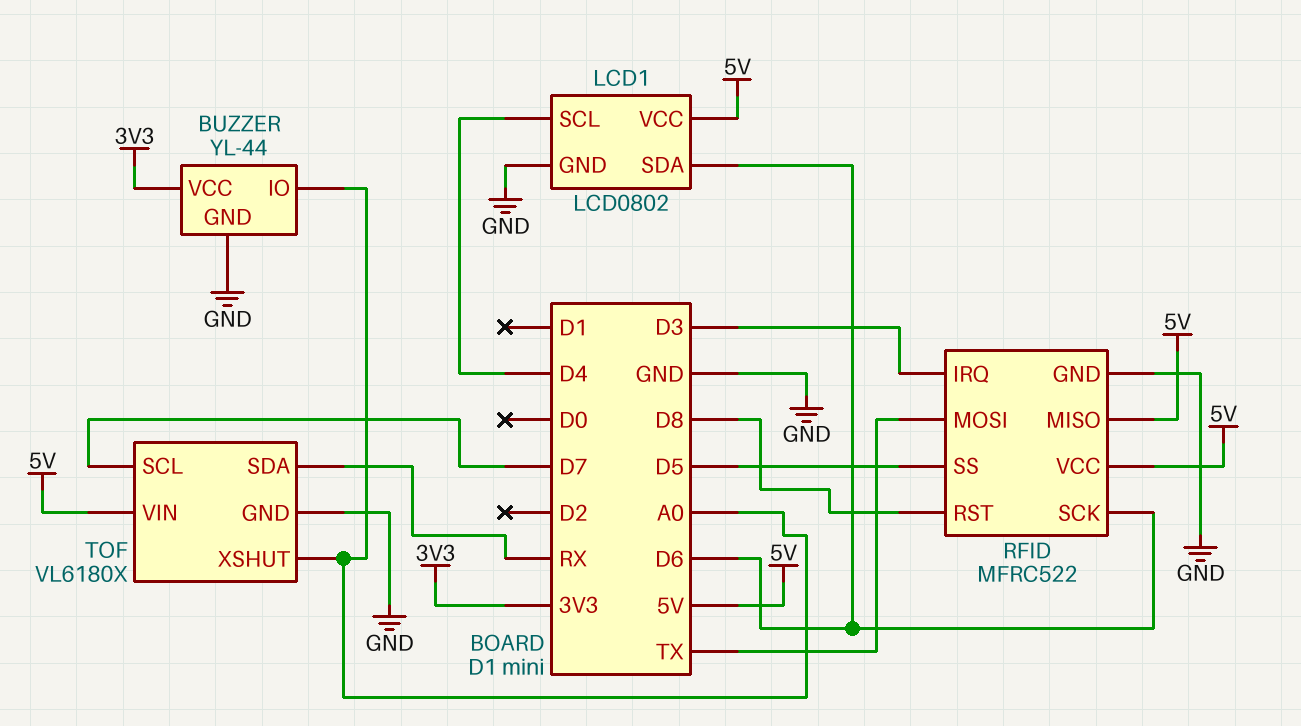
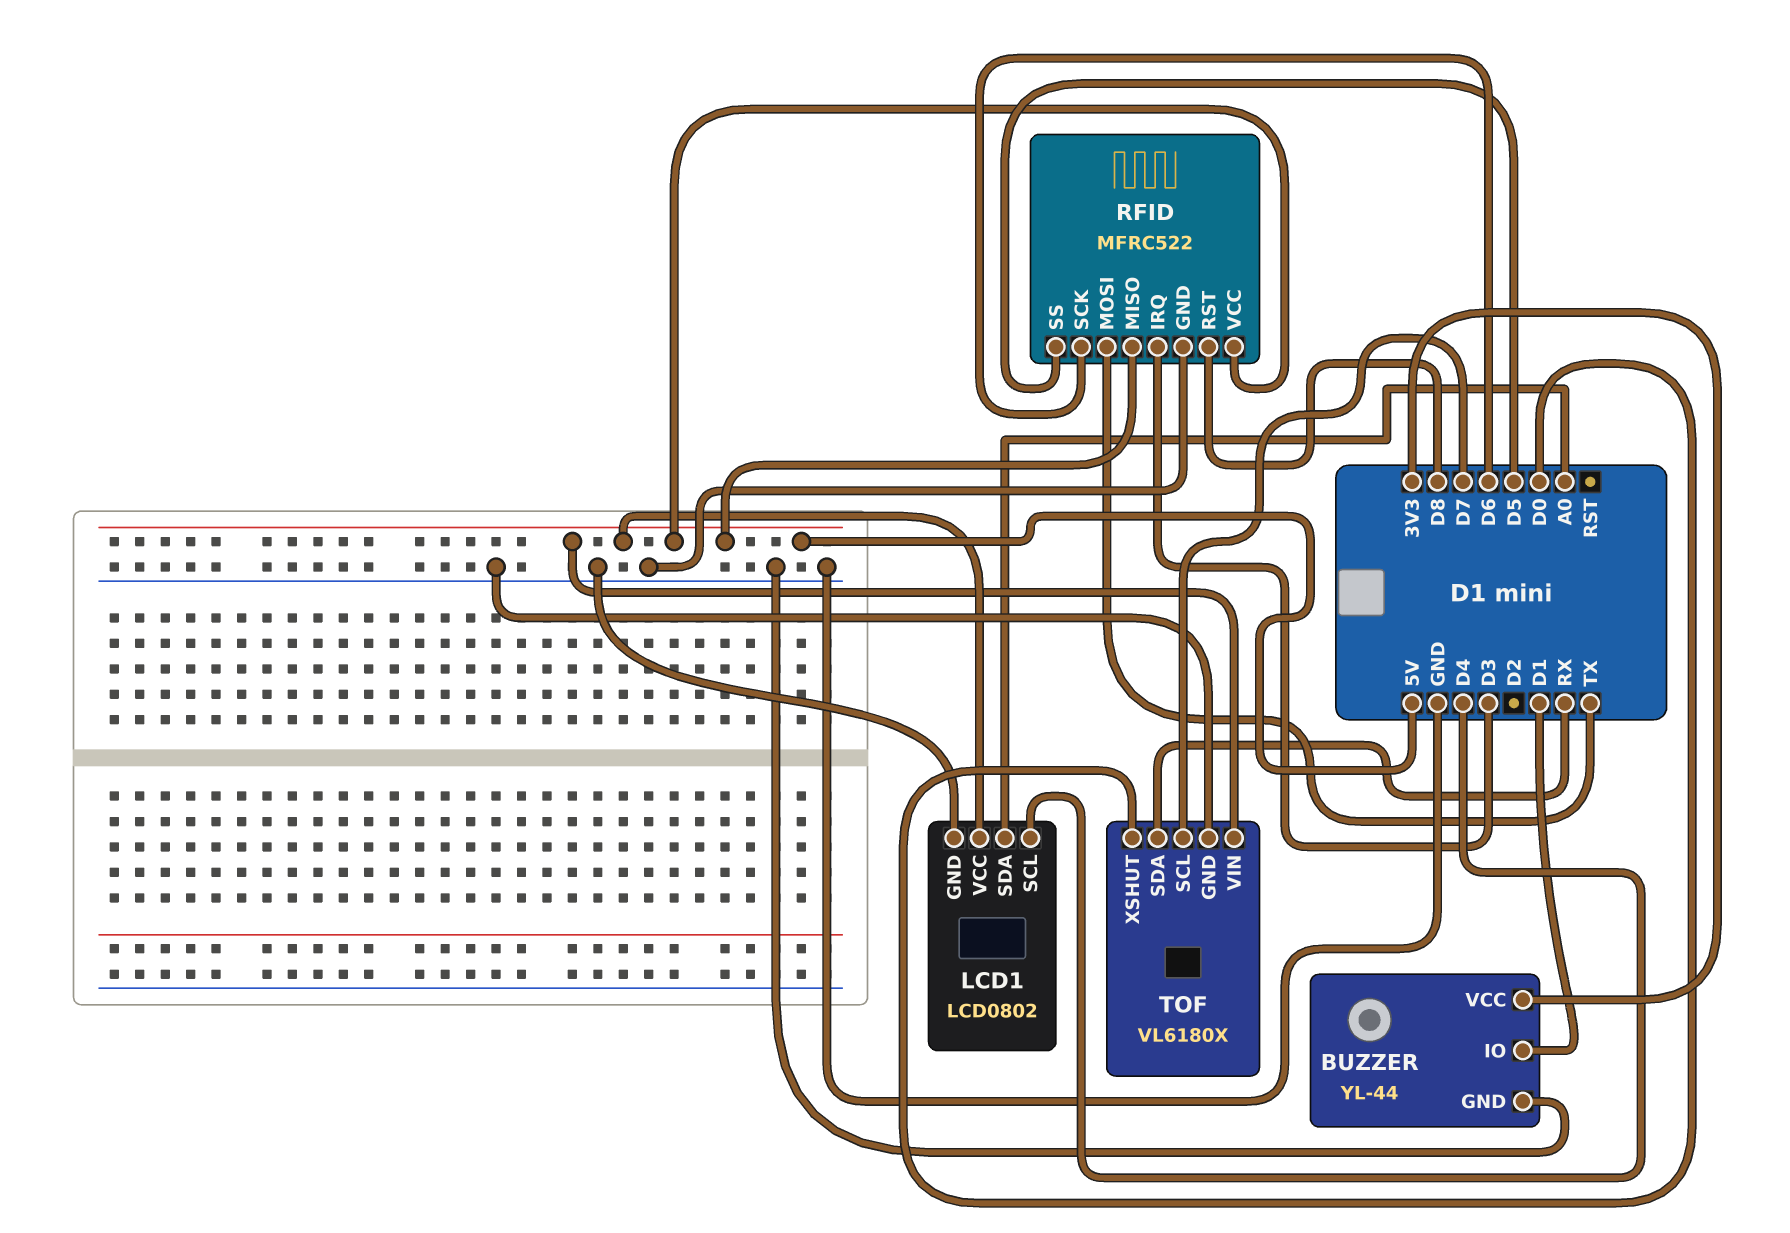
BUZZER pin IO: A0 -> D1
LCD1 pin SDA: D6 -> A0
TOF pin XSHUT: A0 -> D0

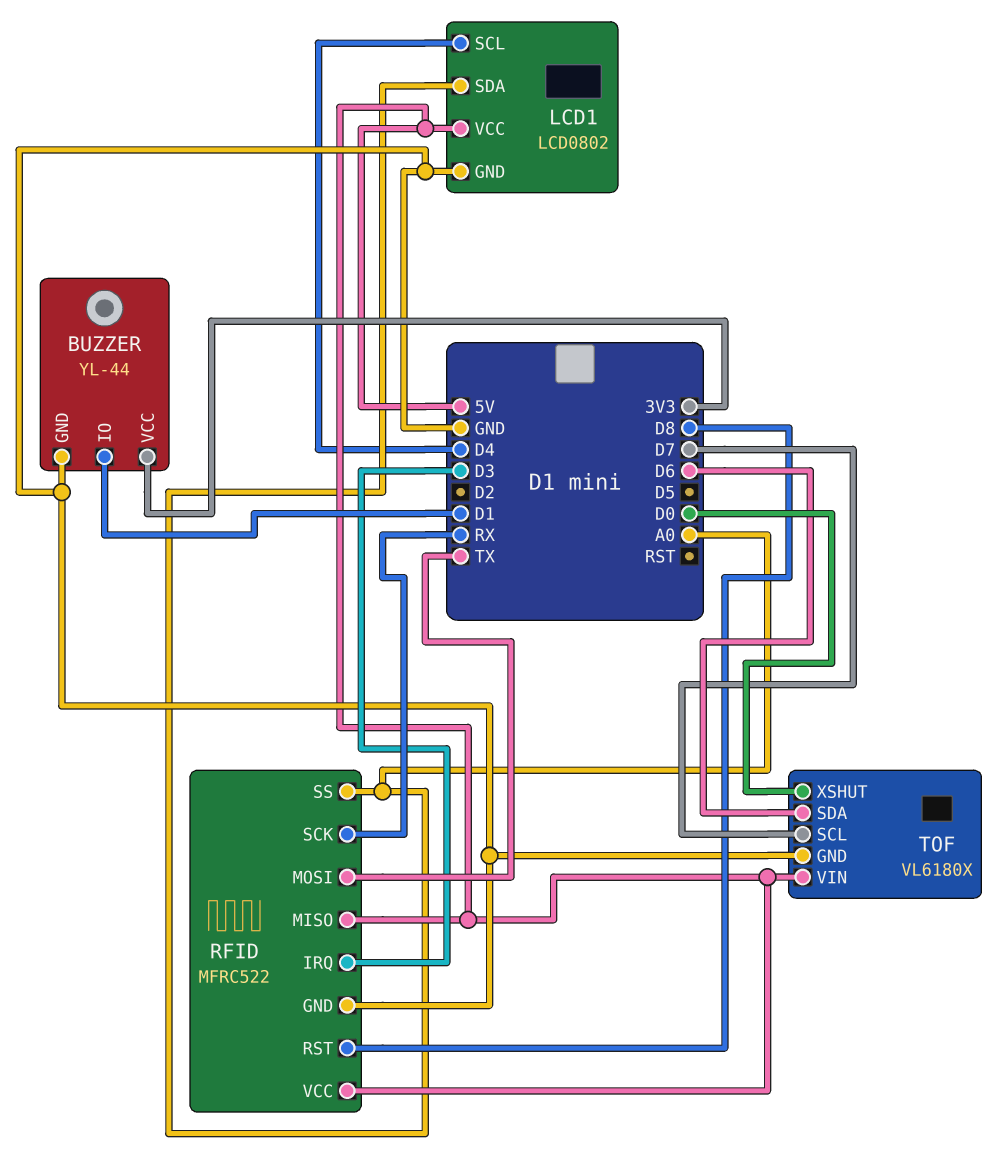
RFID pin SCK: D6 -> RX
RFID pin SS: D5 -> A0
TOF pin SDA: RX -> D6

